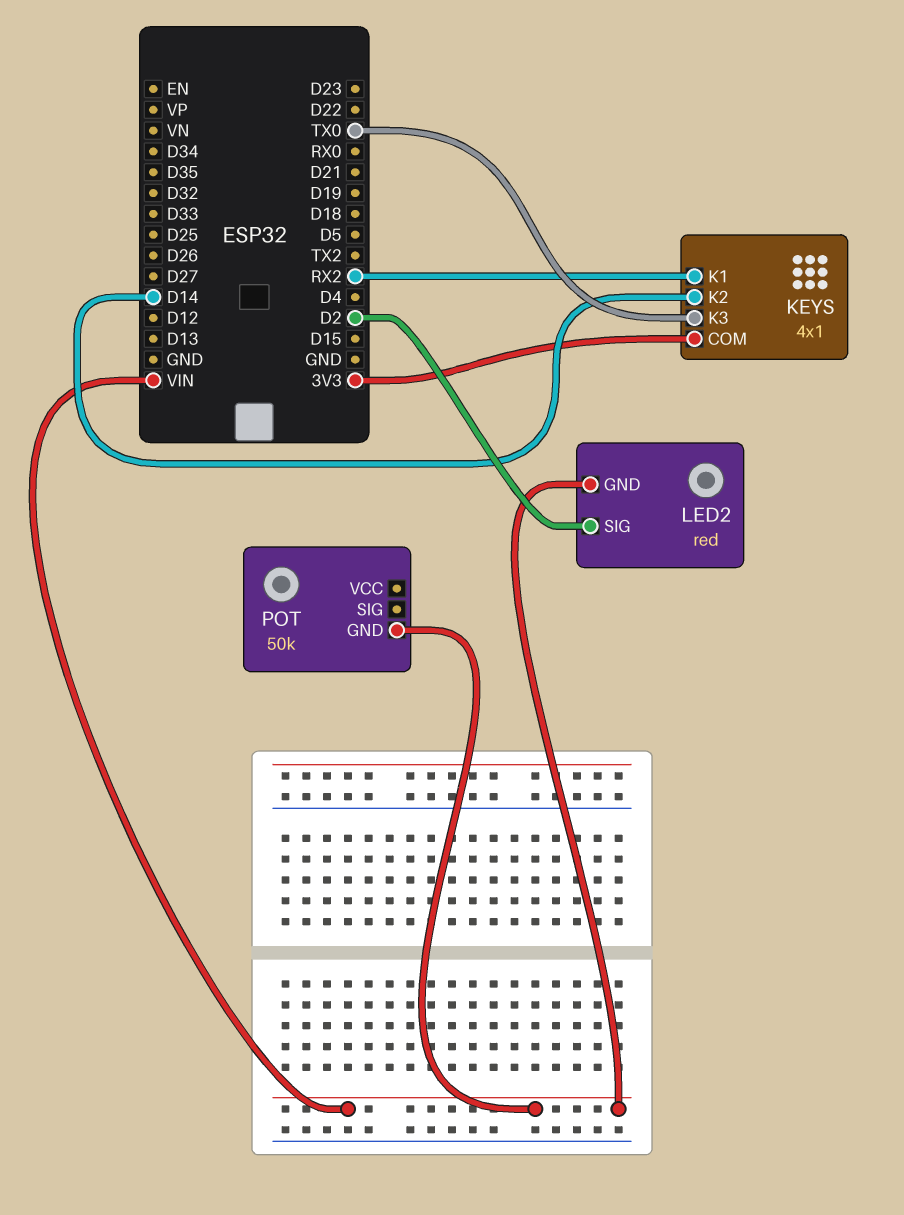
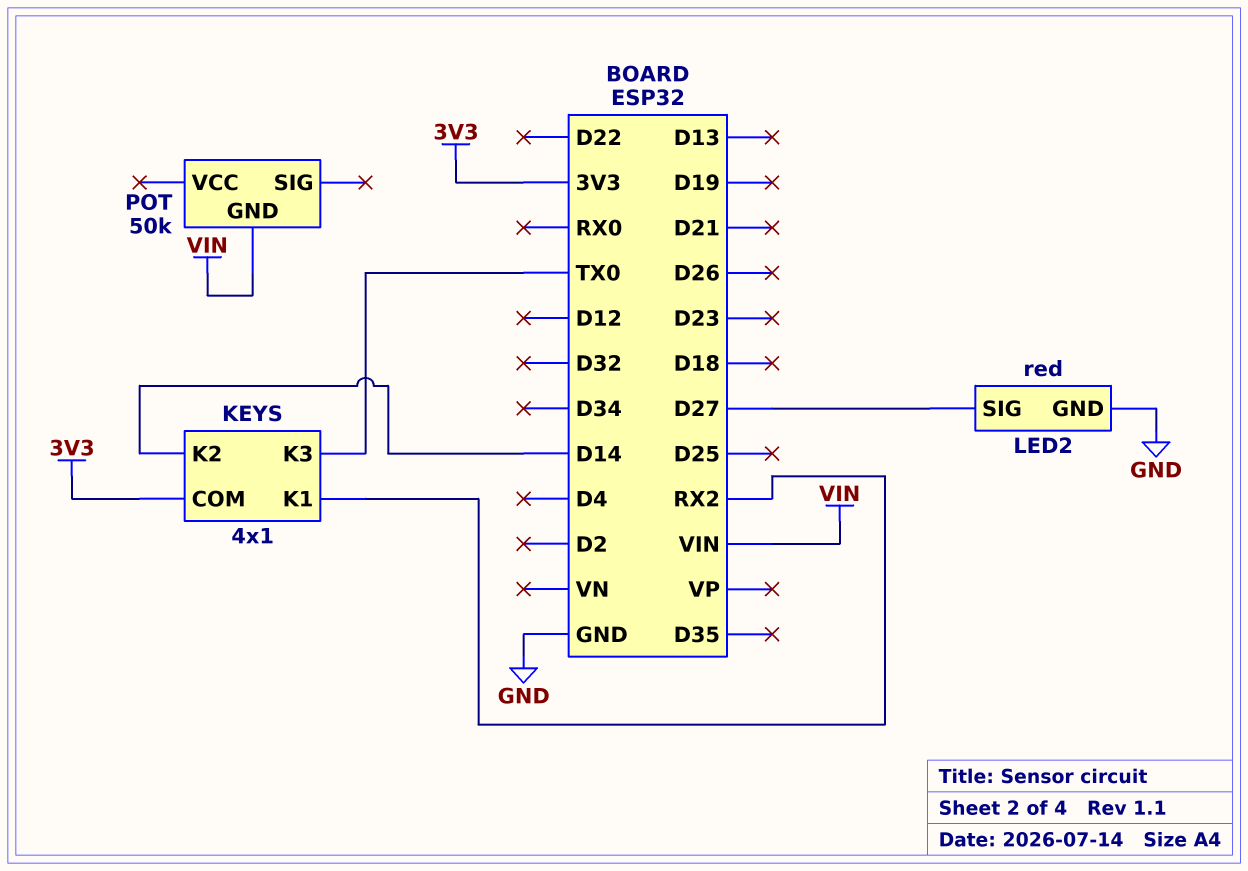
LED2 pin GND: VIN -> GND
LED2 pin SIG: D2 -> D27

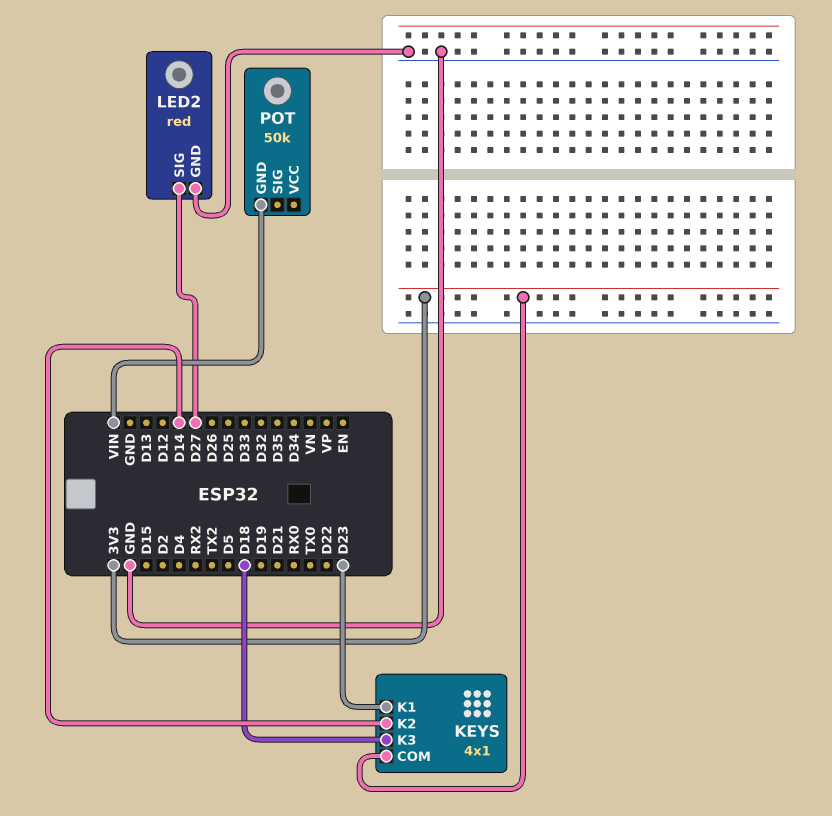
KEYS pin K1: RX2 -> D23
KEYS pin K3: TX0 -> D18

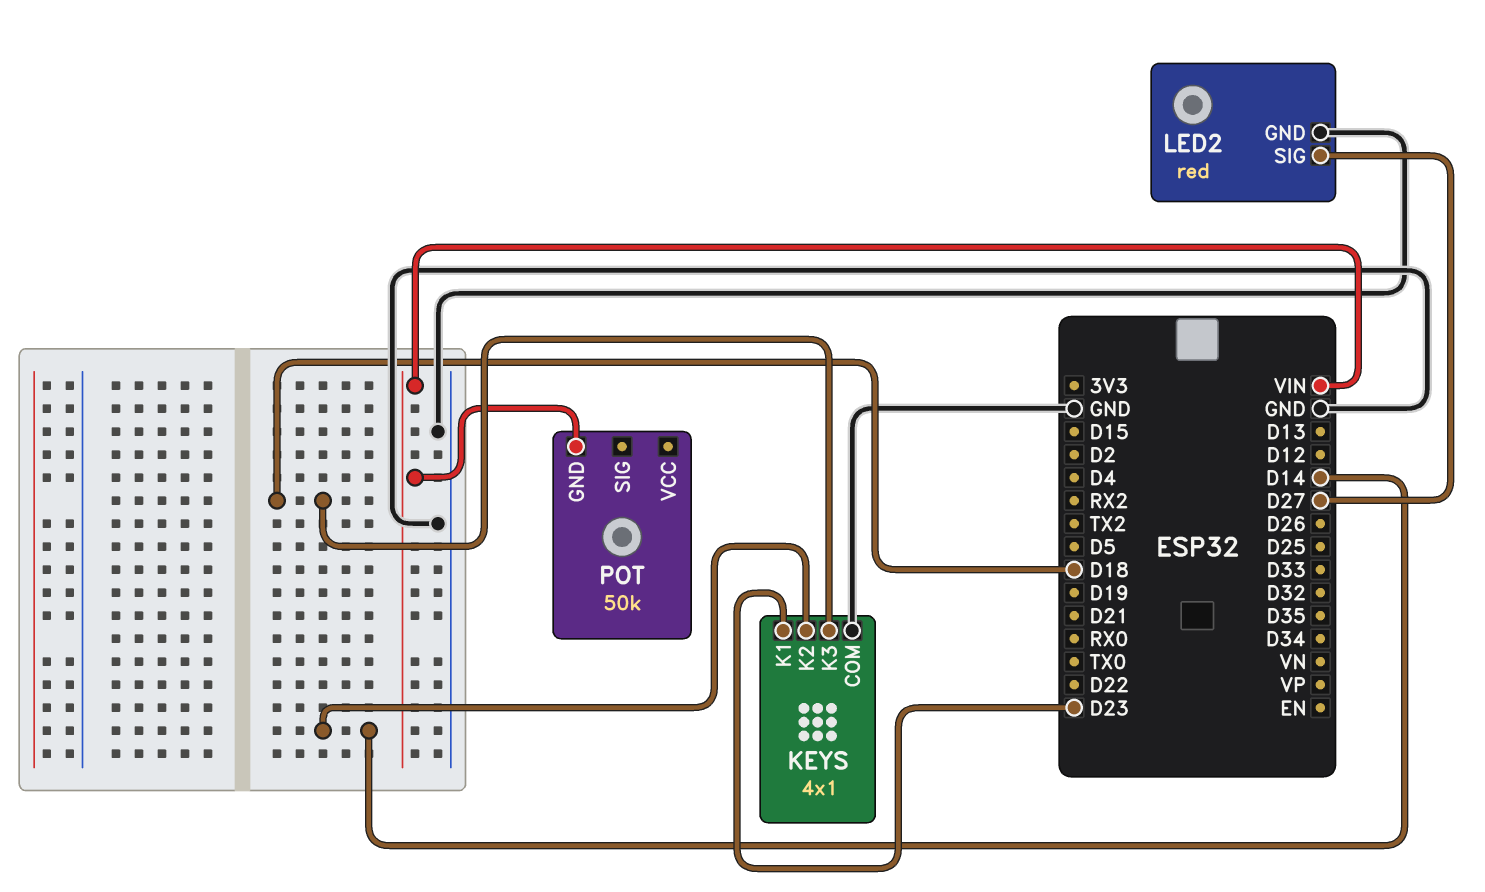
KEYS pin COM: 3V3 -> GND

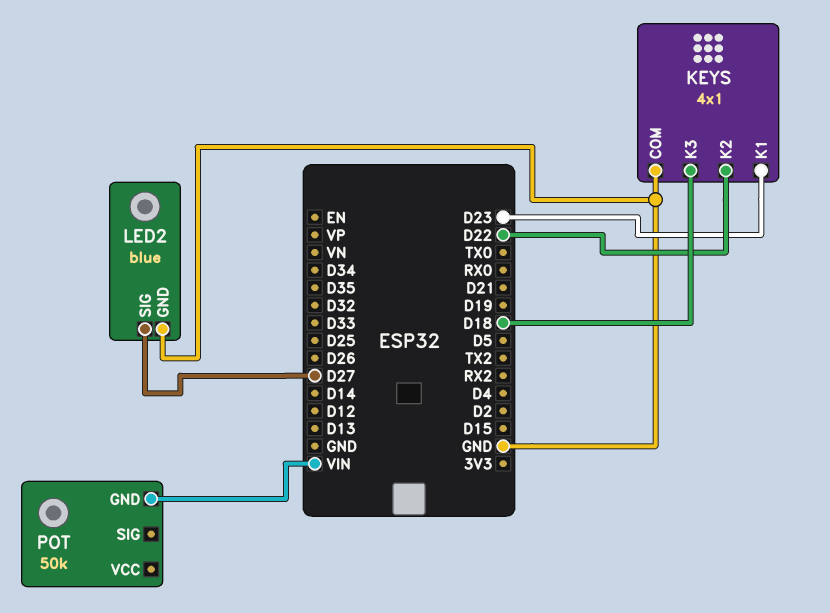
KEYS pin K2: D14 -> D22
LED2: red -> blue

